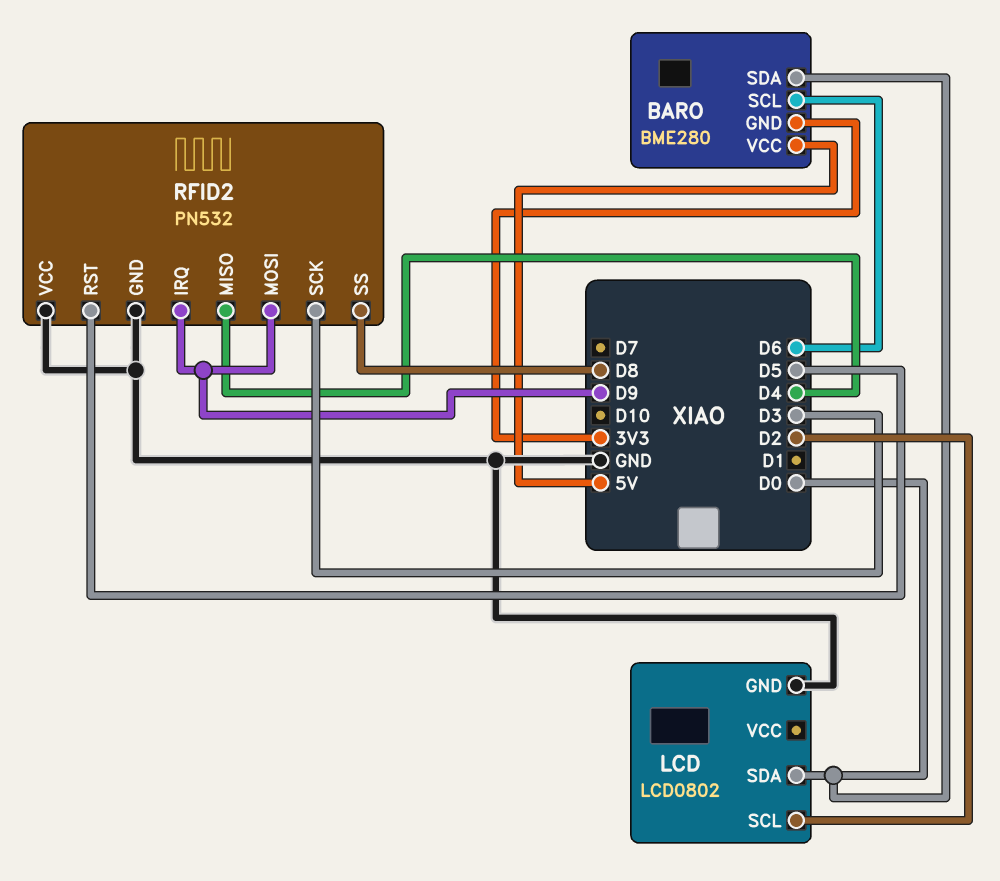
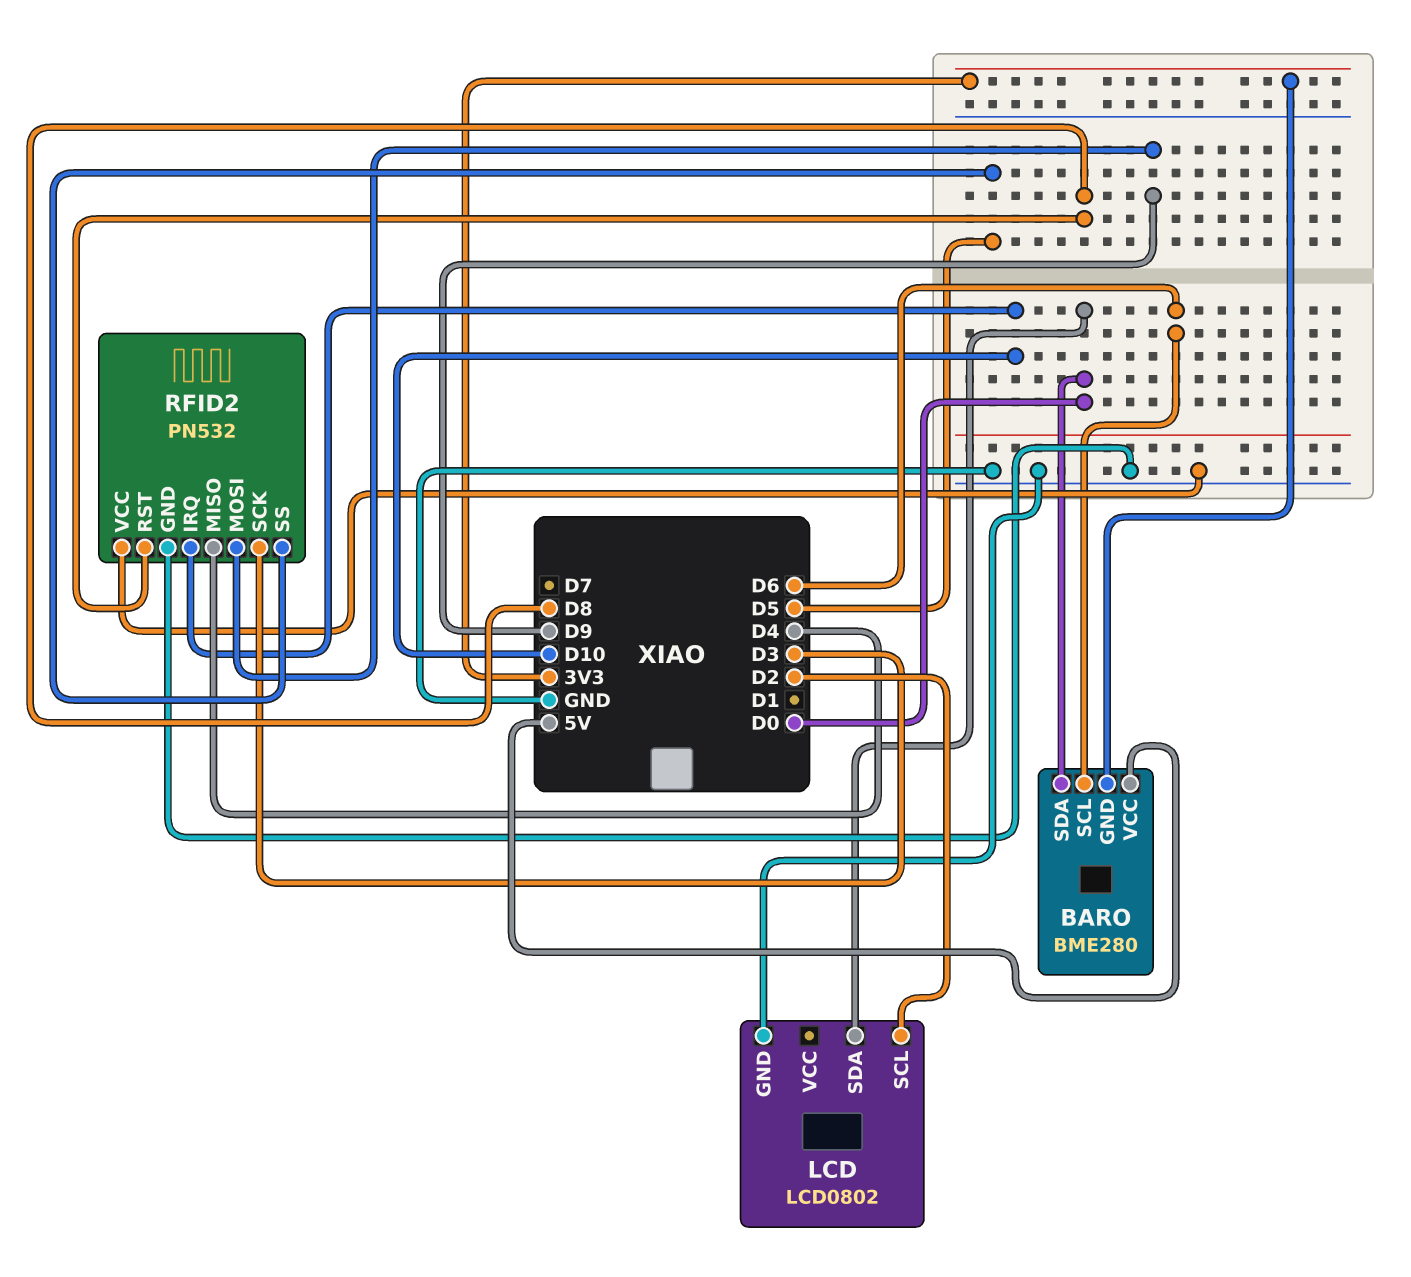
RFID2 pin IRQ: D9 -> D10
RFID2 pin RST: D5 -> D8
RFID2 pin SS: D8 -> D5

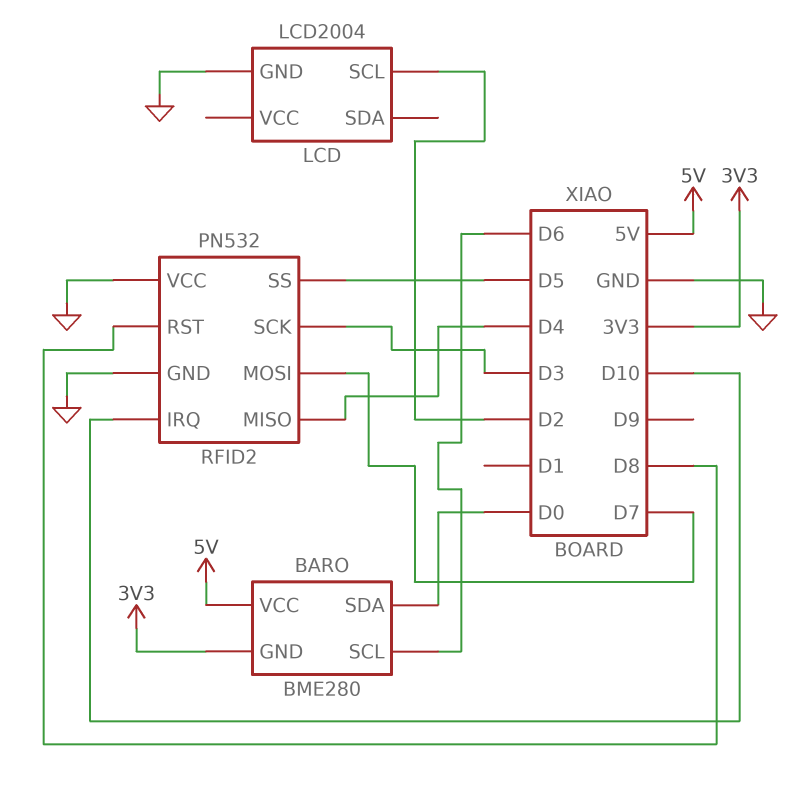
LCD: LCD0802 -> LCD2004
LCD pin SDA: D0 -> none
RFID2 pin MOSI: D9 -> D7

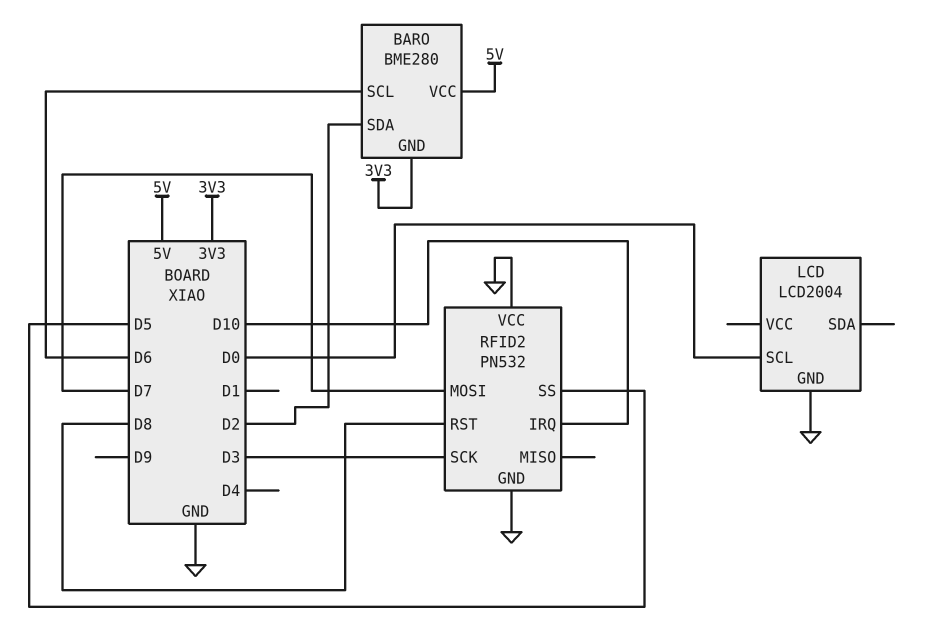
BARO pin SDA: D0 -> D2
LCD pin SCL: D2 -> D0
RFID2 pin MISO: D4 -> none

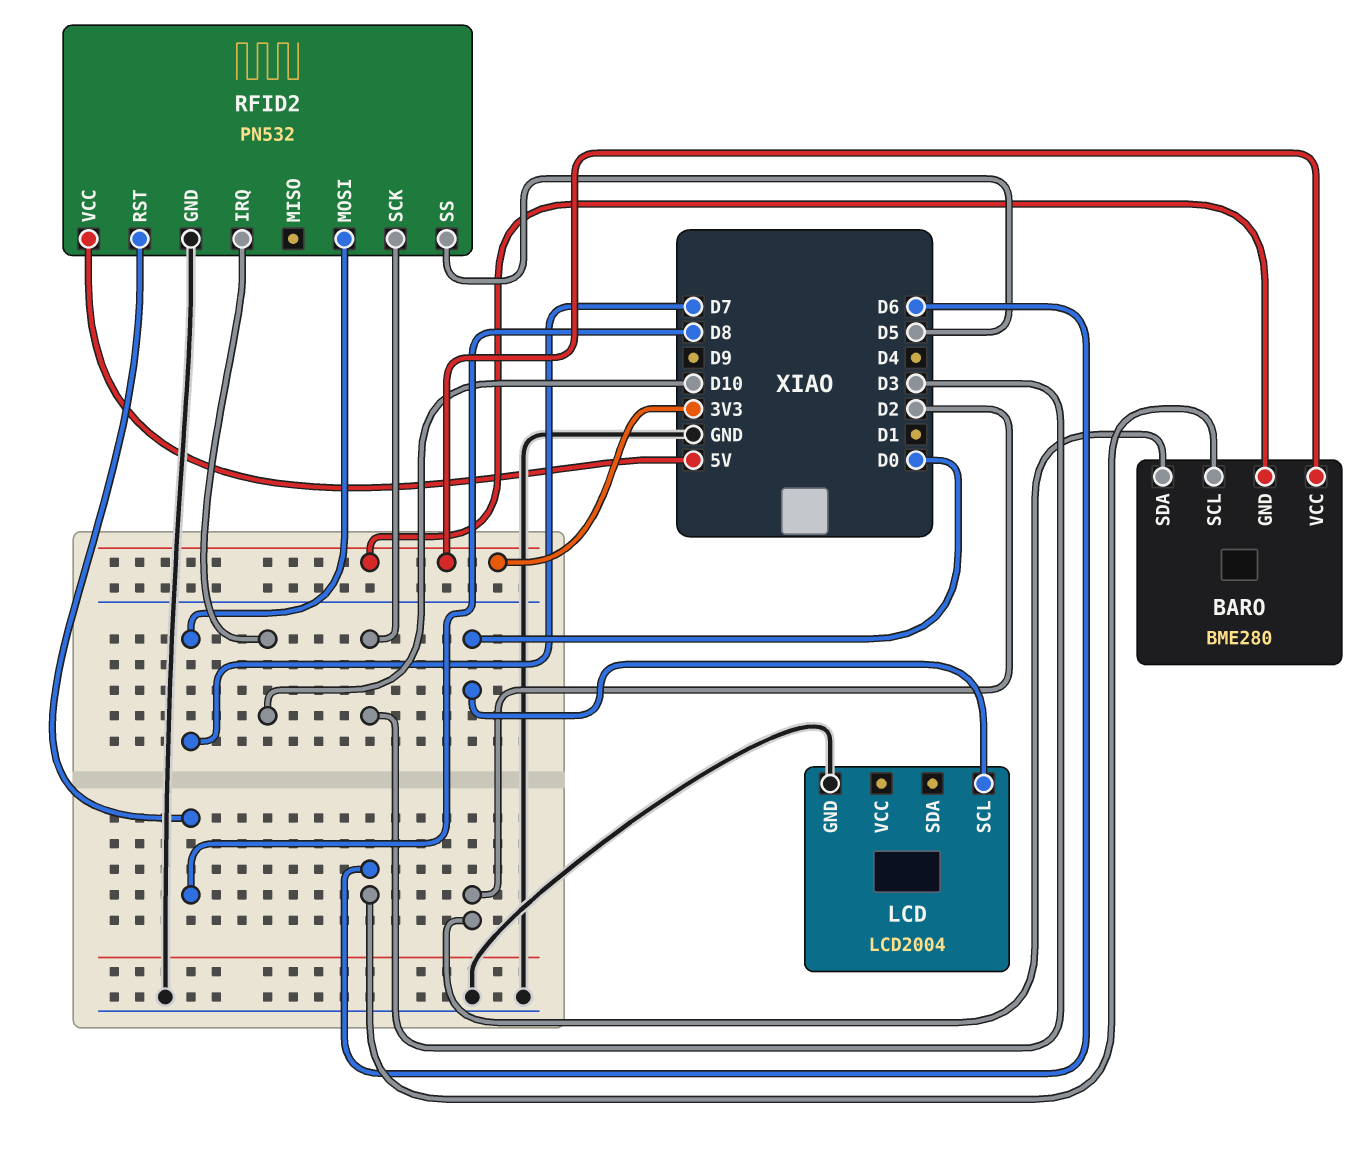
BARO pin VCC: 5V -> 3V3
RFID2 pin VCC: GND -> 5V

